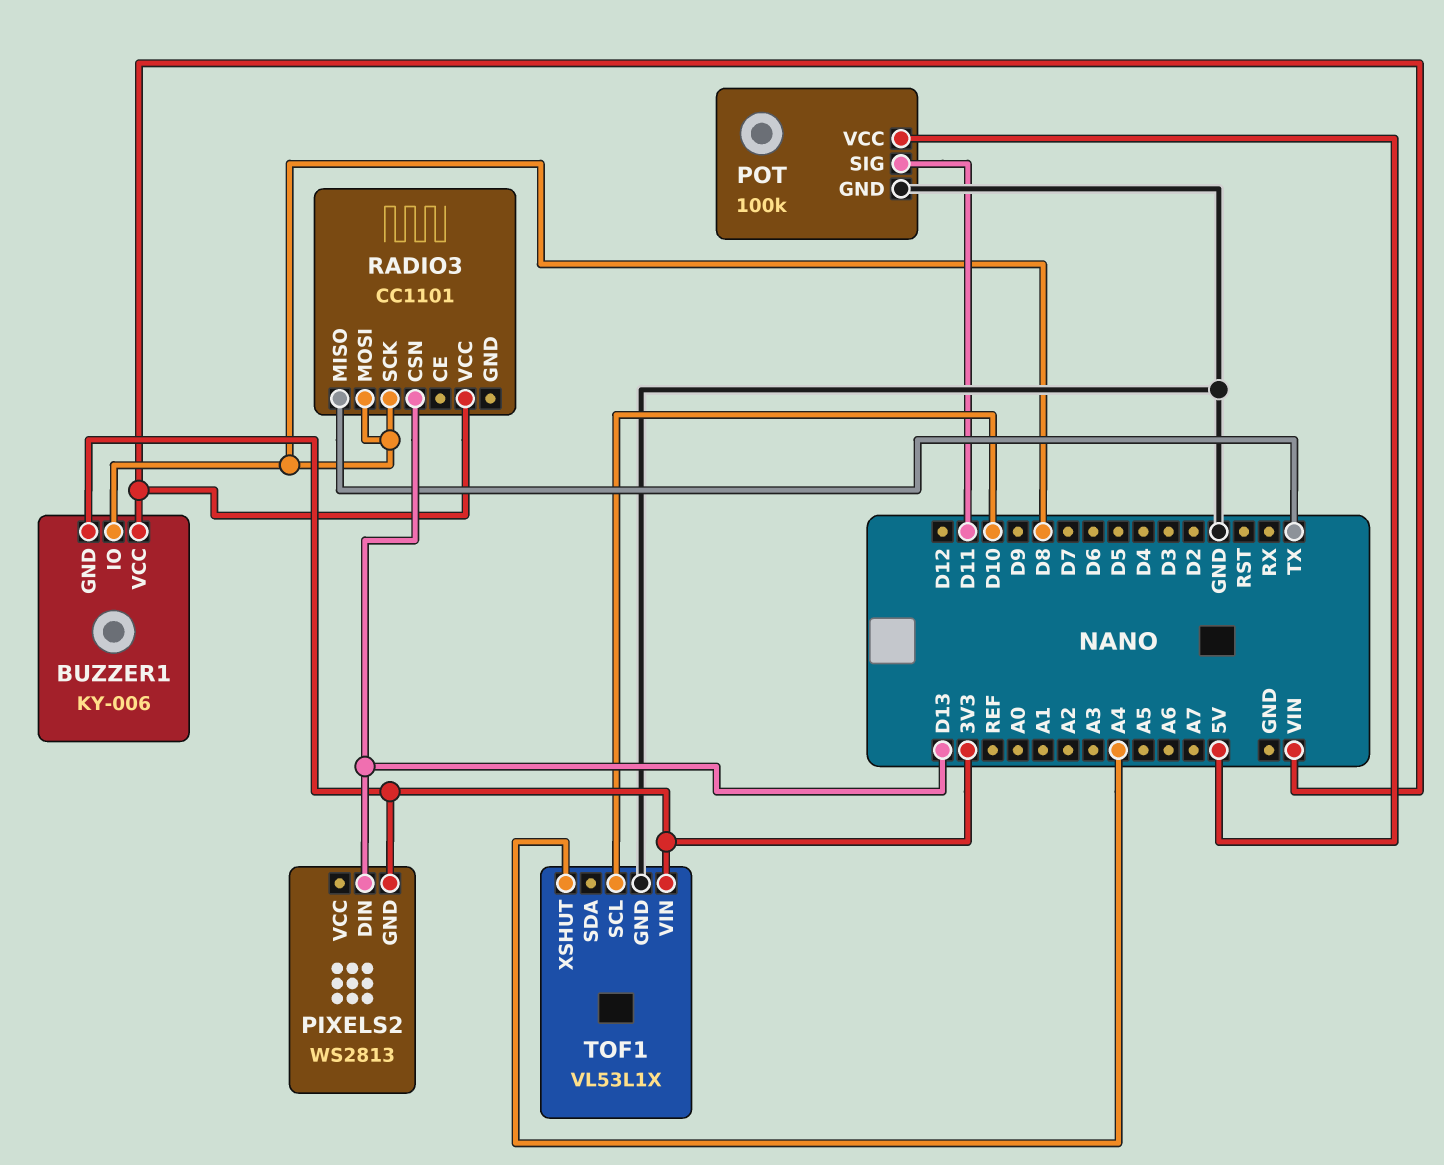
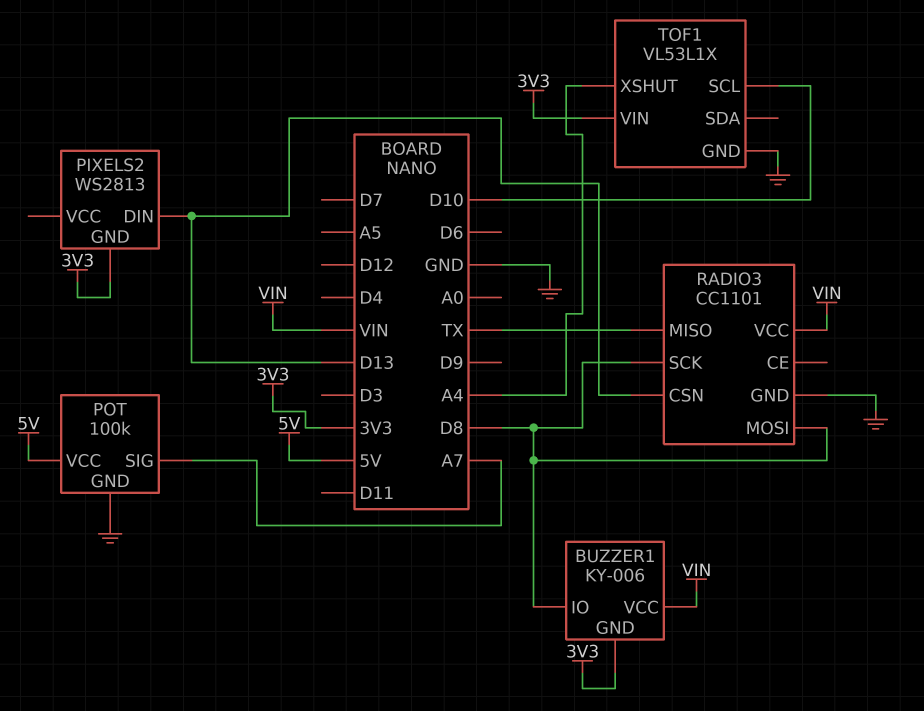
POT pin SIG: D11 -> A7
RADIO3 pin GND: none -> GND

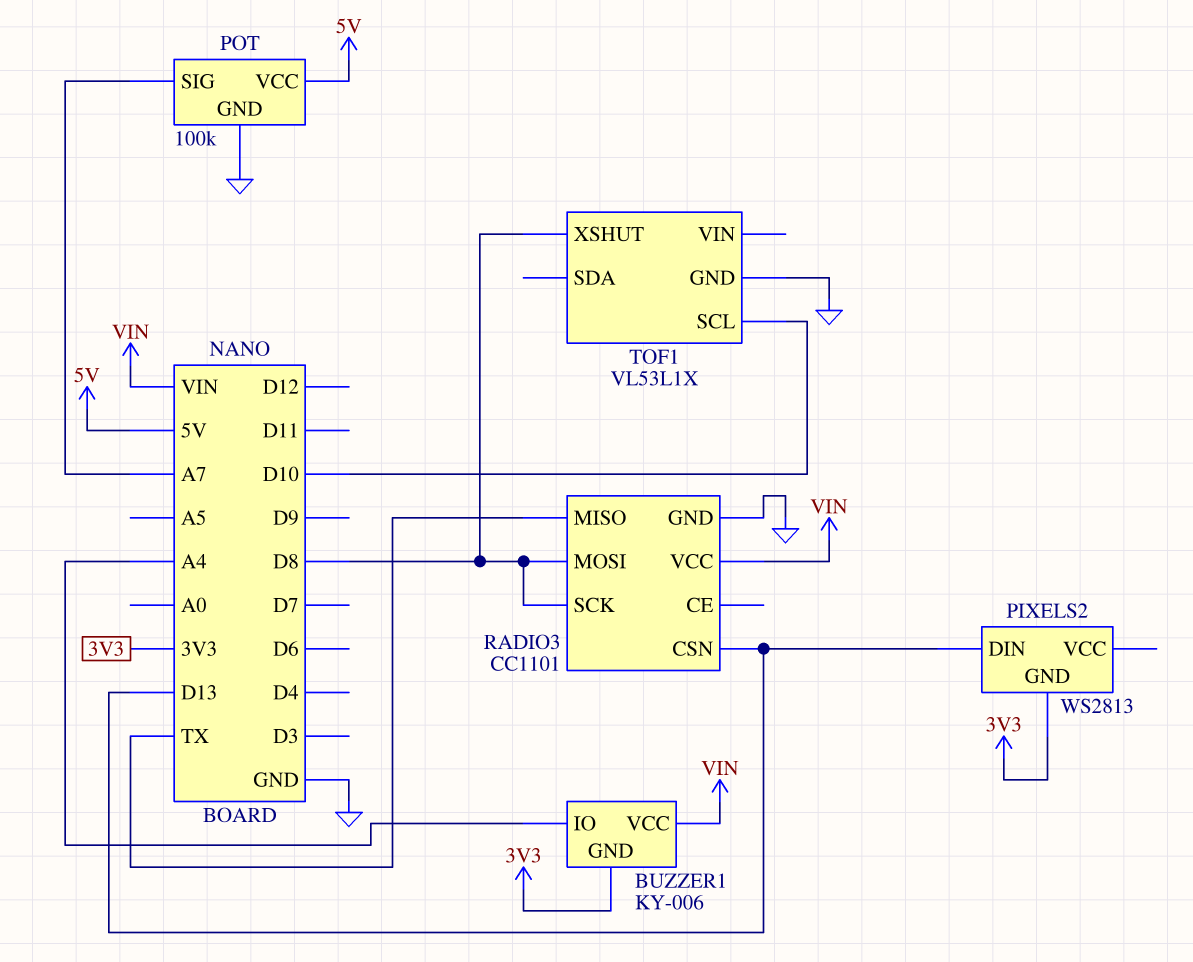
BUZZER1 pin IO: D8 -> A4
TOF1 pin VIN: 3V3 -> none
TOF1 pin XSHUT: A4 -> D8

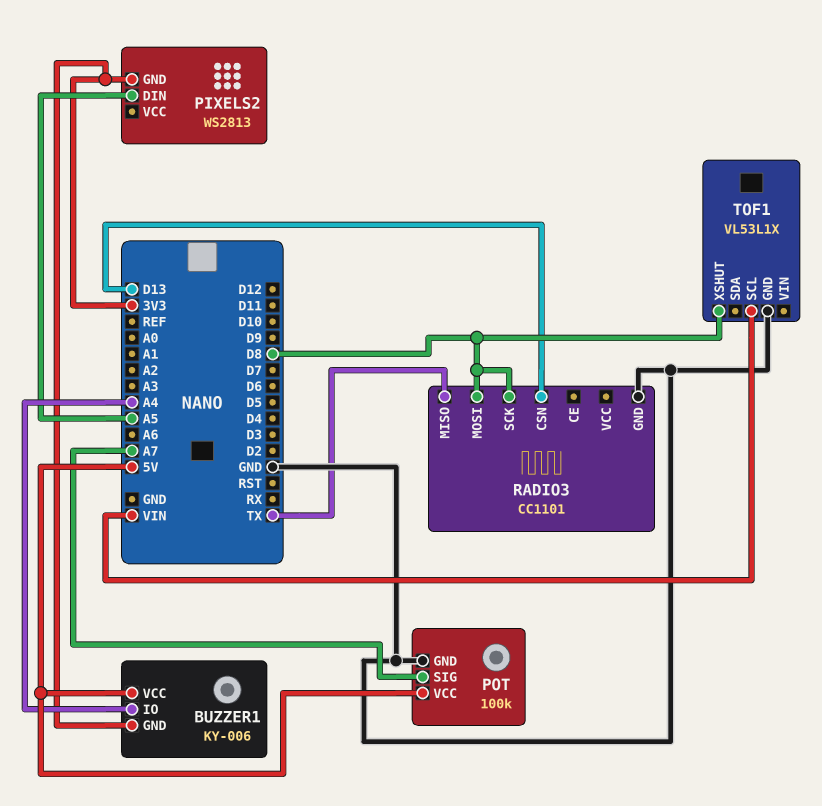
BUZZER1 pin VCC: VIN -> 5V
PIXELS2 pin DIN: D13 -> A5
RADIO3 pin VCC: VIN -> none
TOF1 pin SCL: D10 -> VIN

